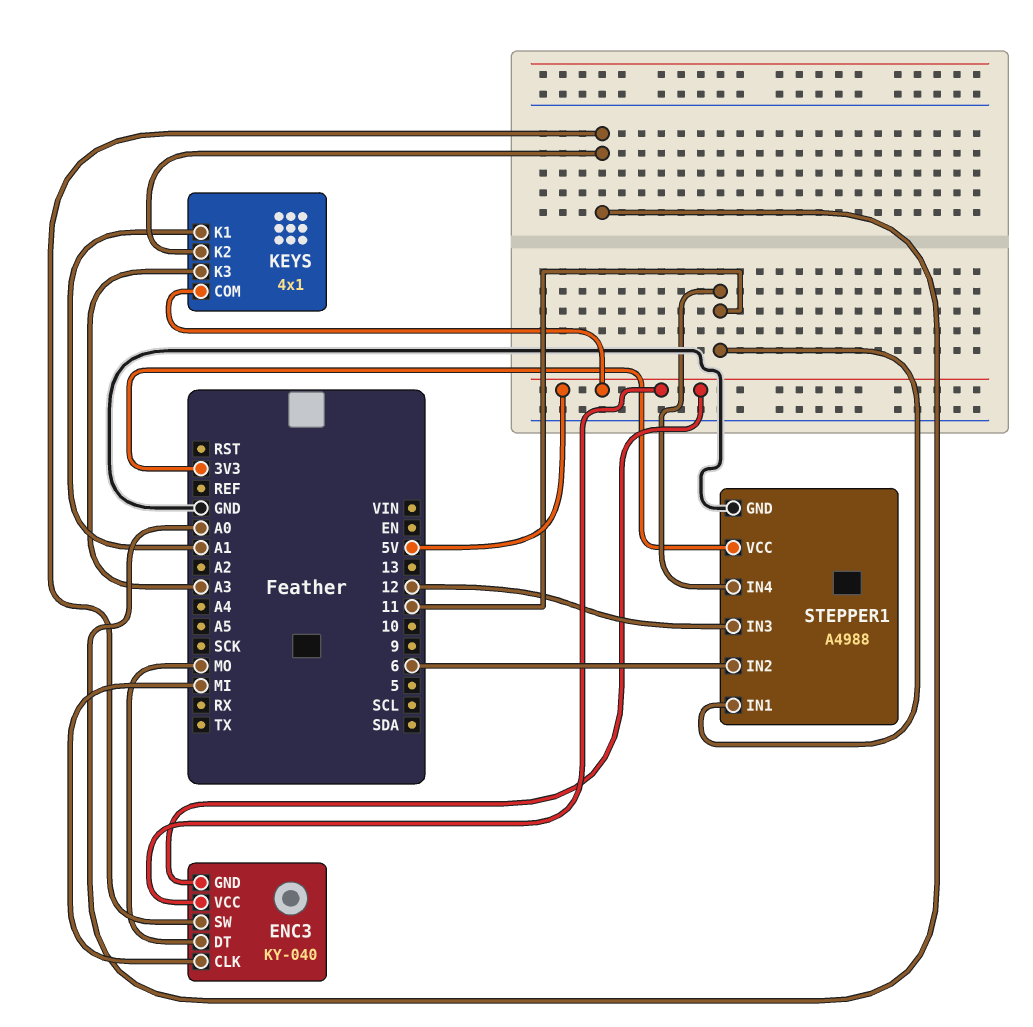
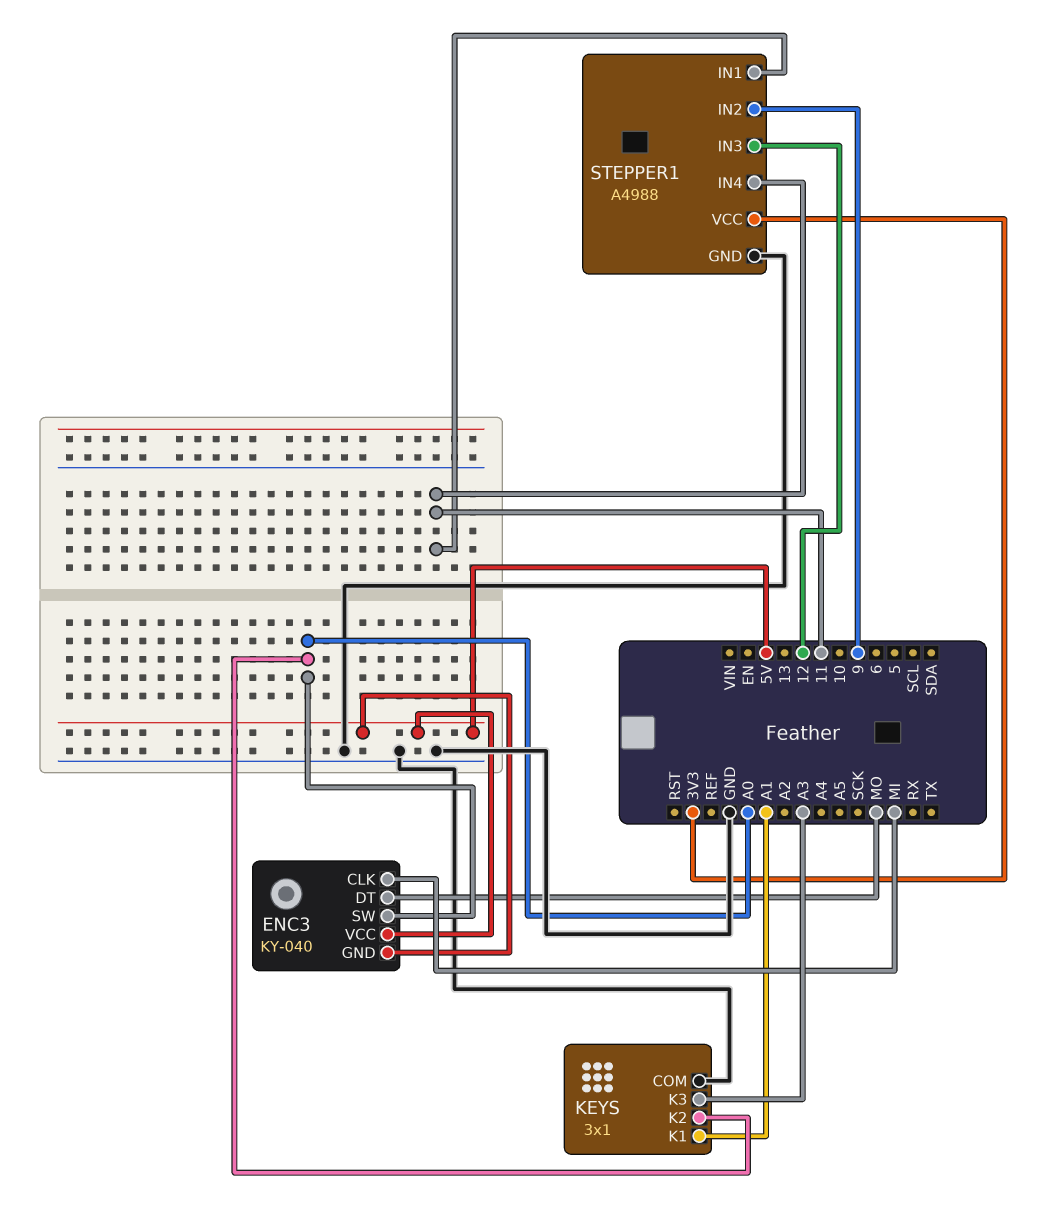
KEYS: 4x1 -> 3x1
KEYS pin COM: 5V -> GND
STEPPER1 pin IN2: 6 -> 9

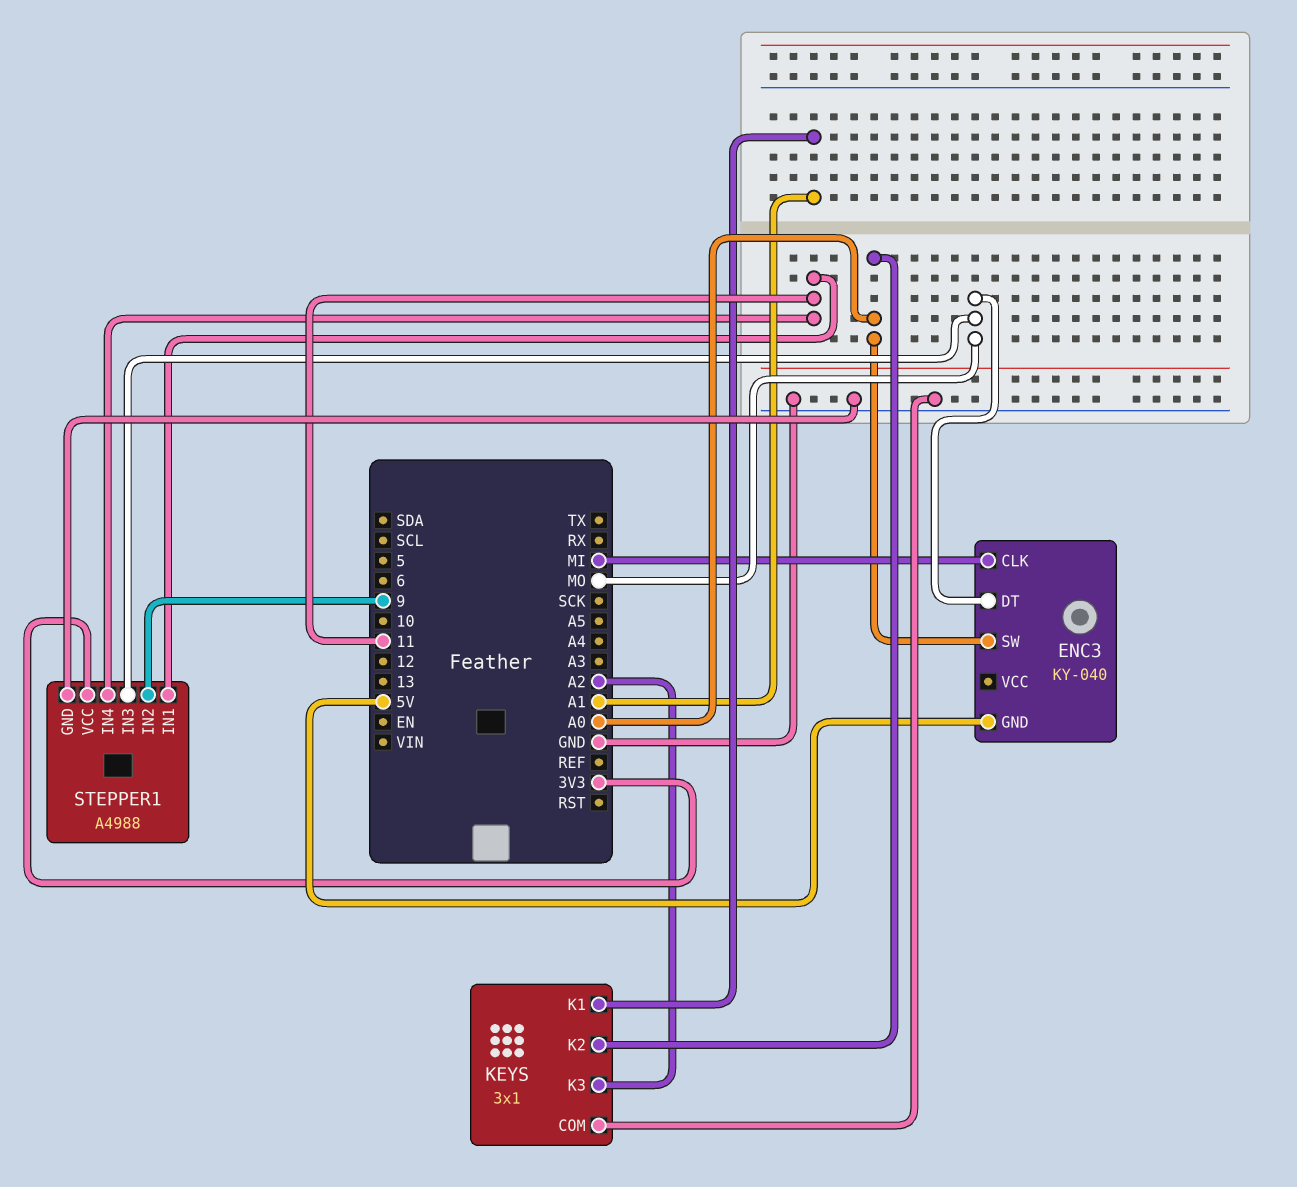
ENC3 pin VCC: 5V -> none
KEYS pin K3: A3 -> A2
STEPPER1 pin IN3: 12 -> MO

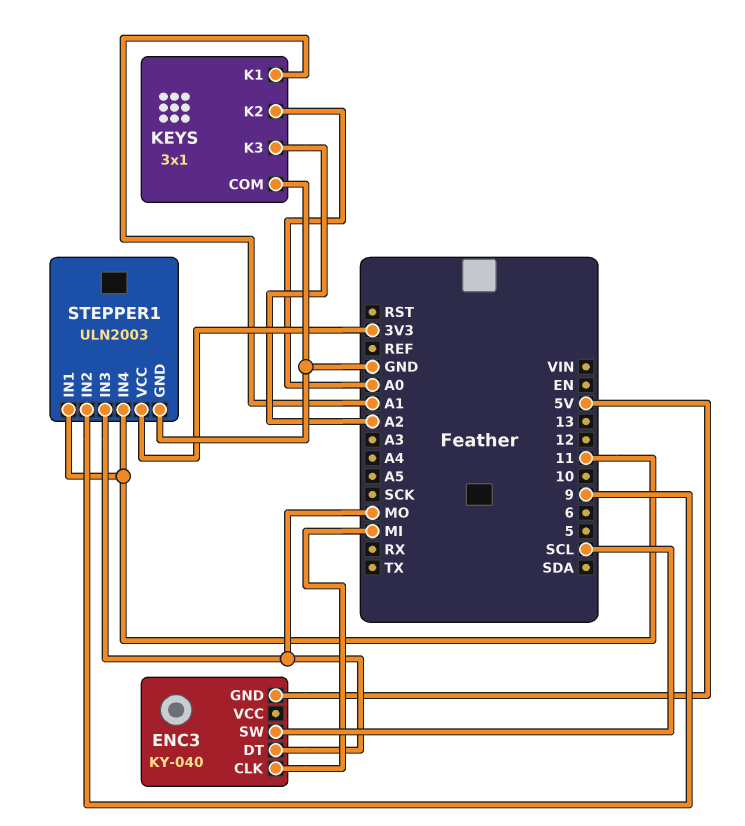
ENC3 pin SW: A0 -> SCL
STEPPER1: A4988 -> ULN2003

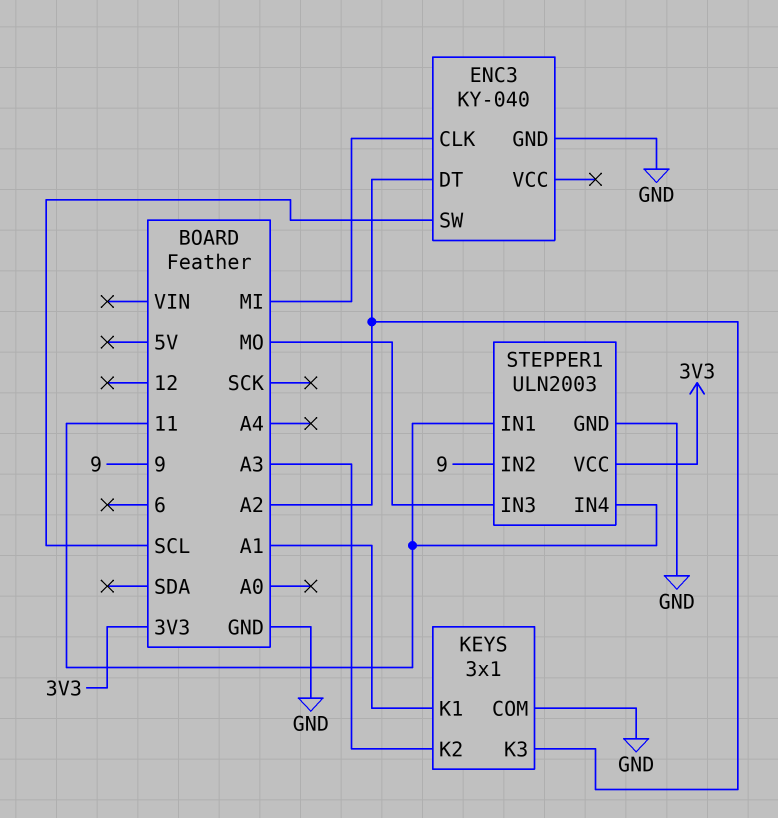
ENC3 pin DT: MO -> A2
ENC3 pin GND: 5V -> GND
KEYS pin K2: A0 -> A3

